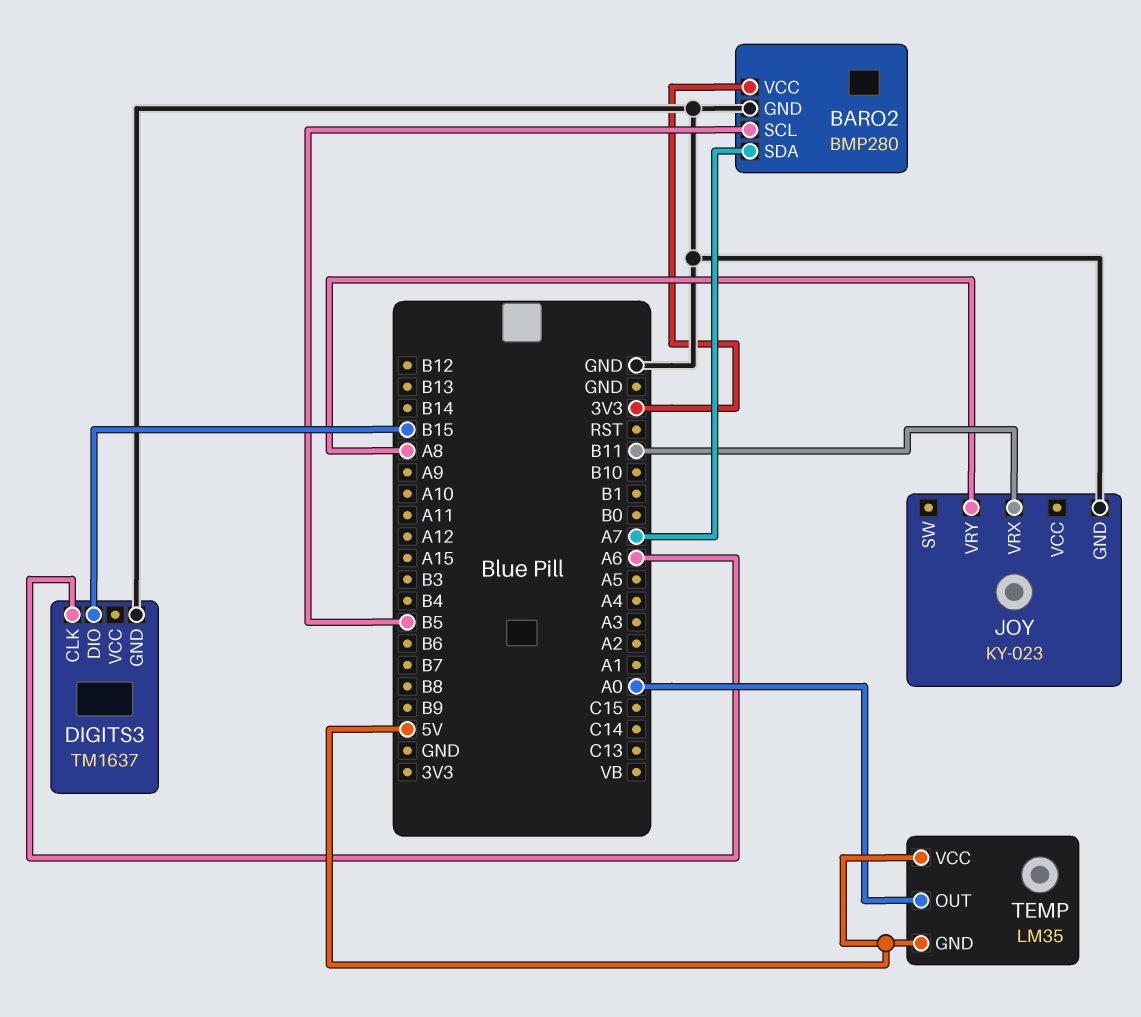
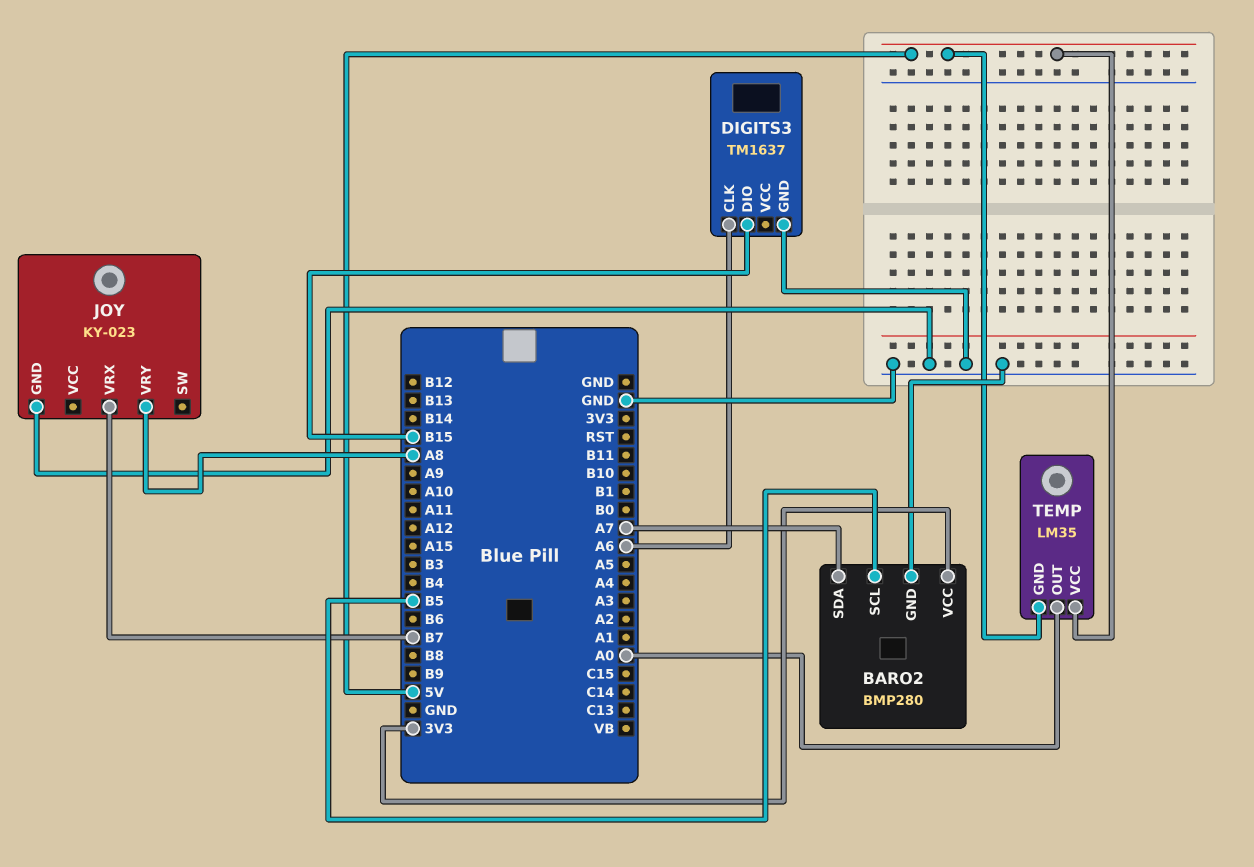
JOY pin VRX: B11 -> B7

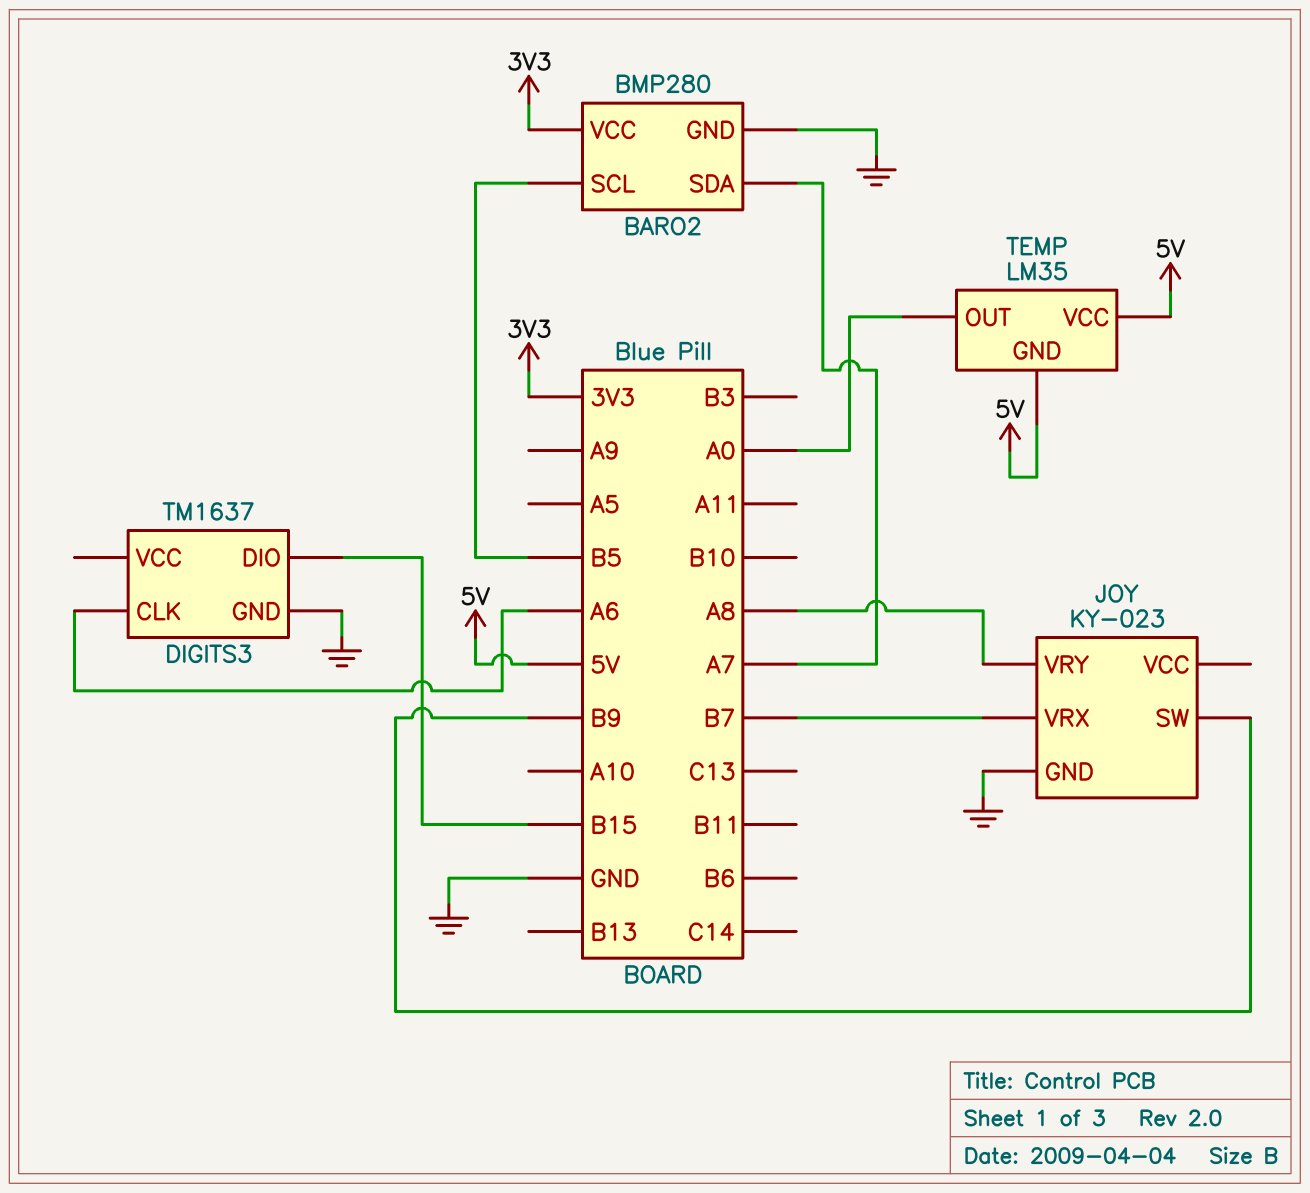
JOY pin SW: none -> B9

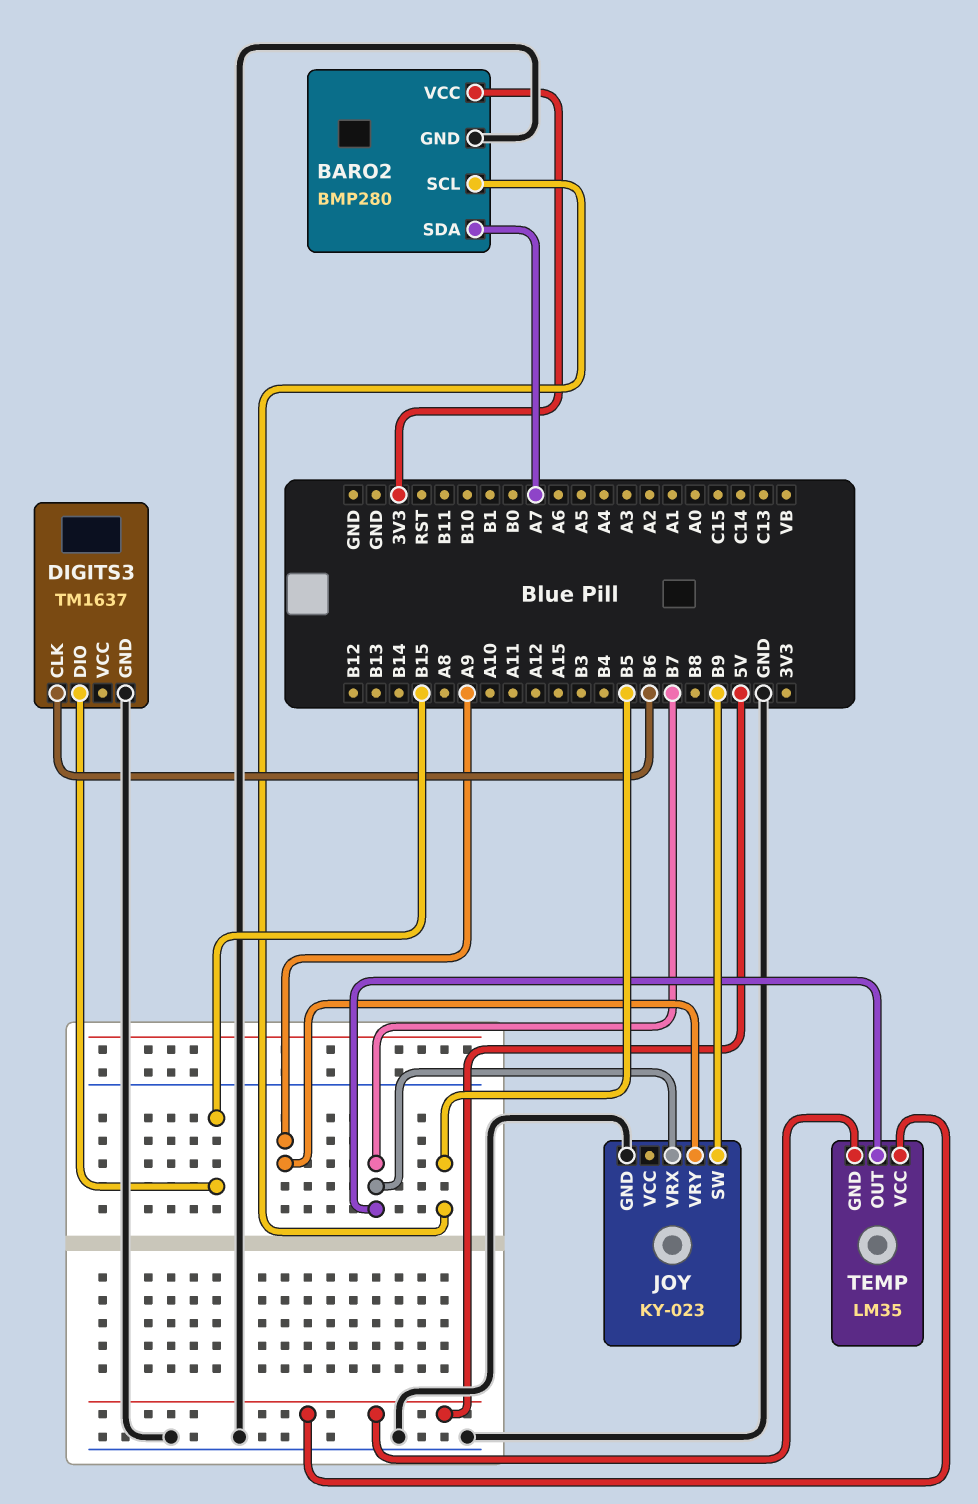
DIGITS3 pin CLK: A6 -> B6
JOY pin VRY: A8 -> A9
TEMP pin OUT: A0 -> B7

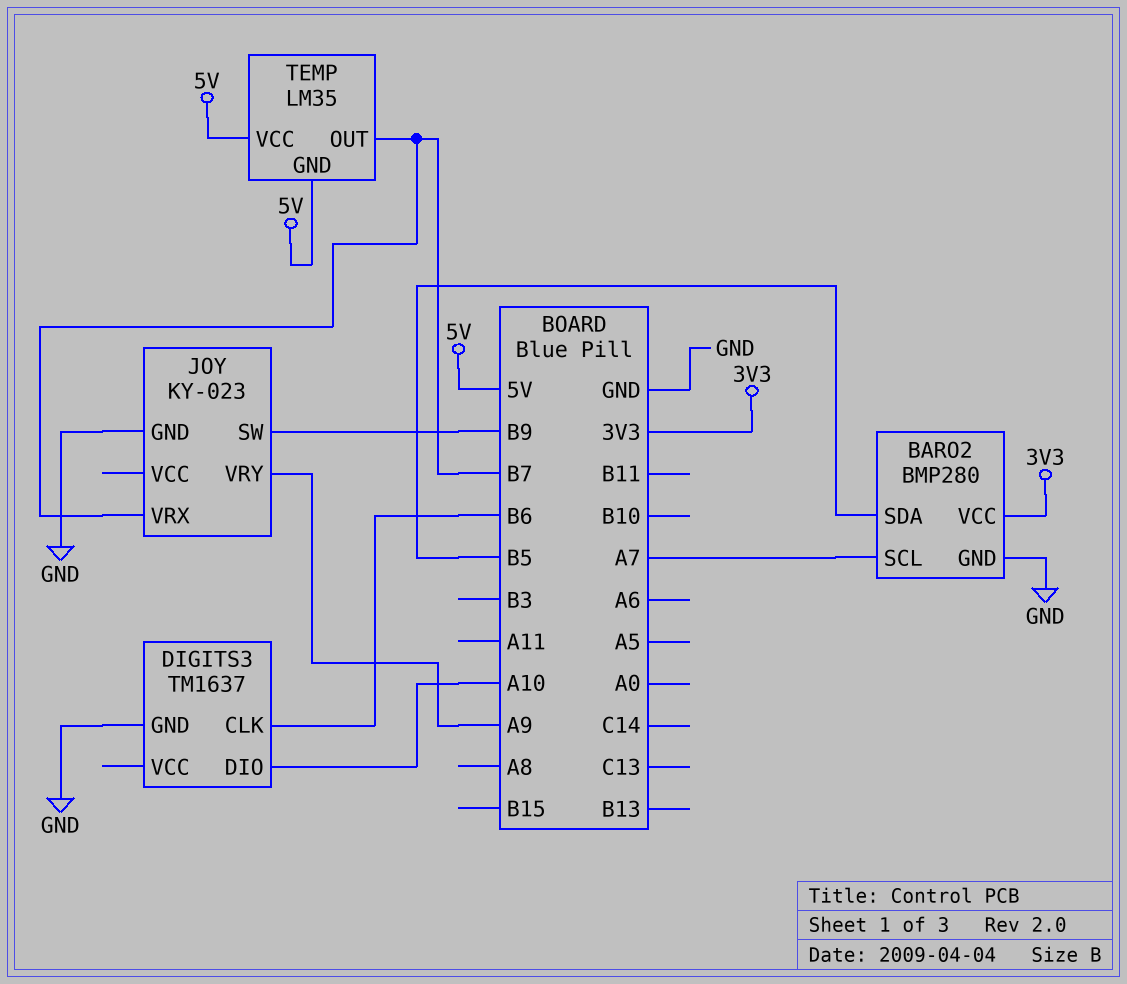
BARO2 pin SCL: B5 -> A7
BARO2 pin SDA: A7 -> B5
DIGITS3 pin DIO: B15 -> A10

